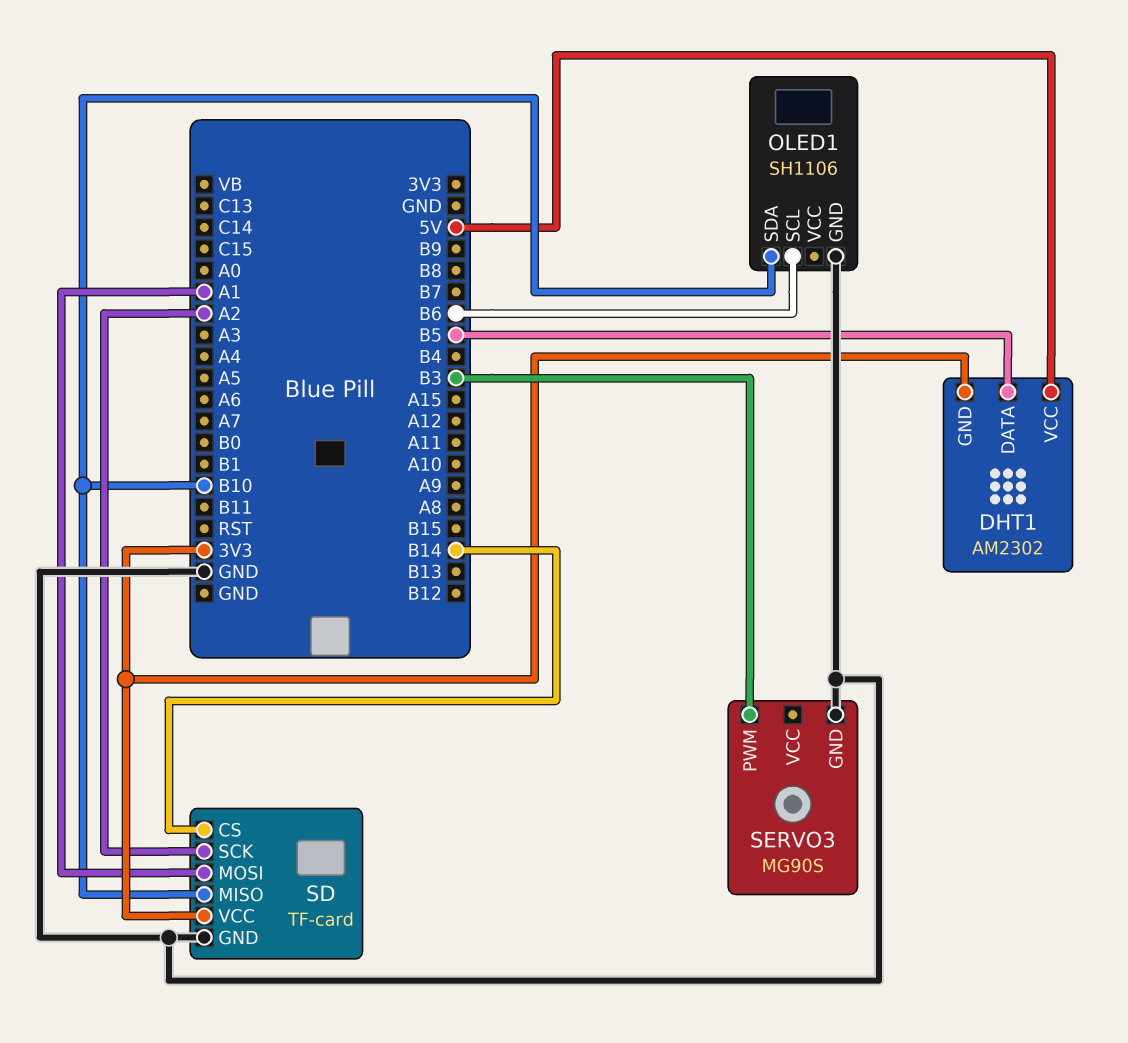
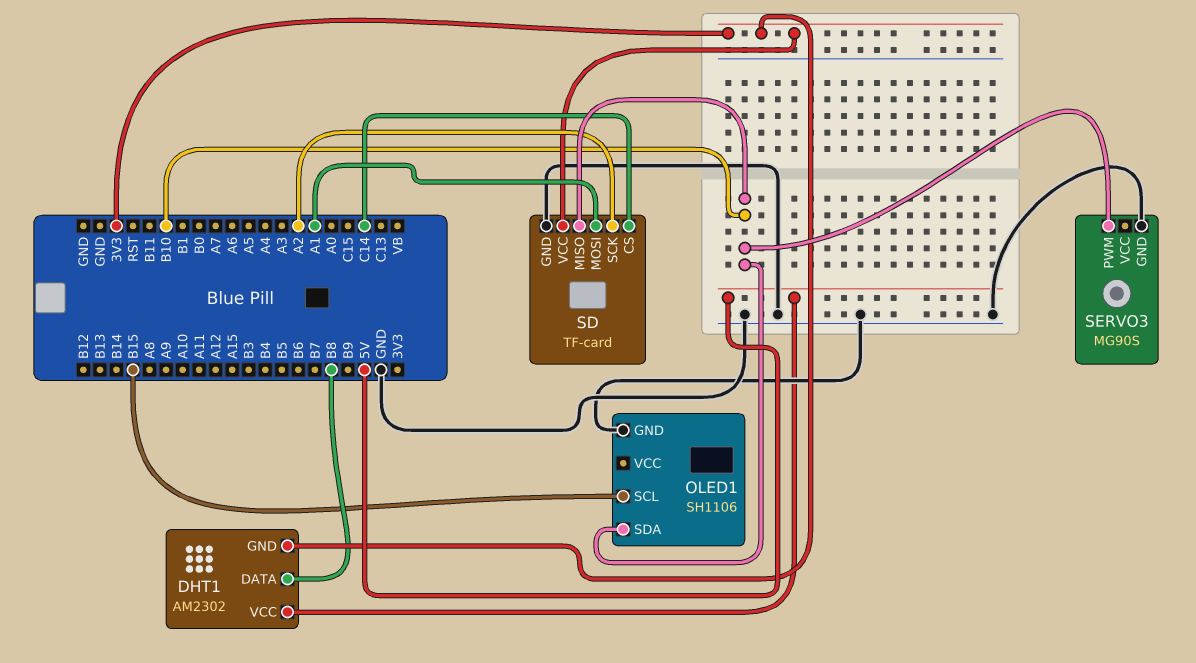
DHT1 pin DATA: B5 -> B8
OLED1 pin SCL: B6 -> B15
SD pin CS: B14 -> C14
SERVO3 pin PWM: B3 -> B10

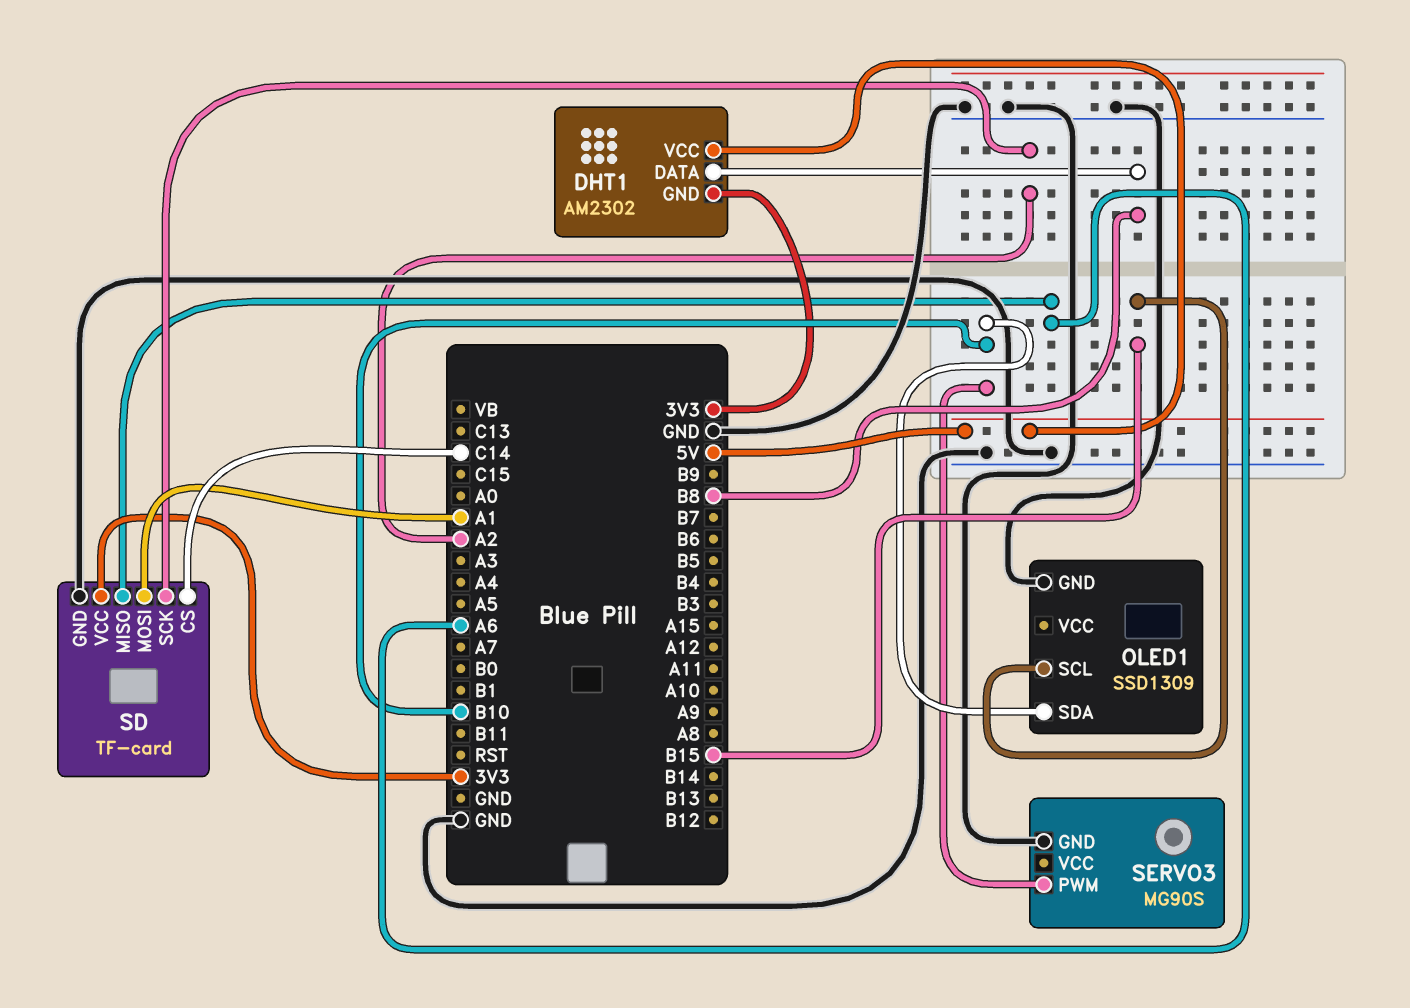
OLED1: SH1106 -> SSD1309
SD pin MISO: B10 -> A6

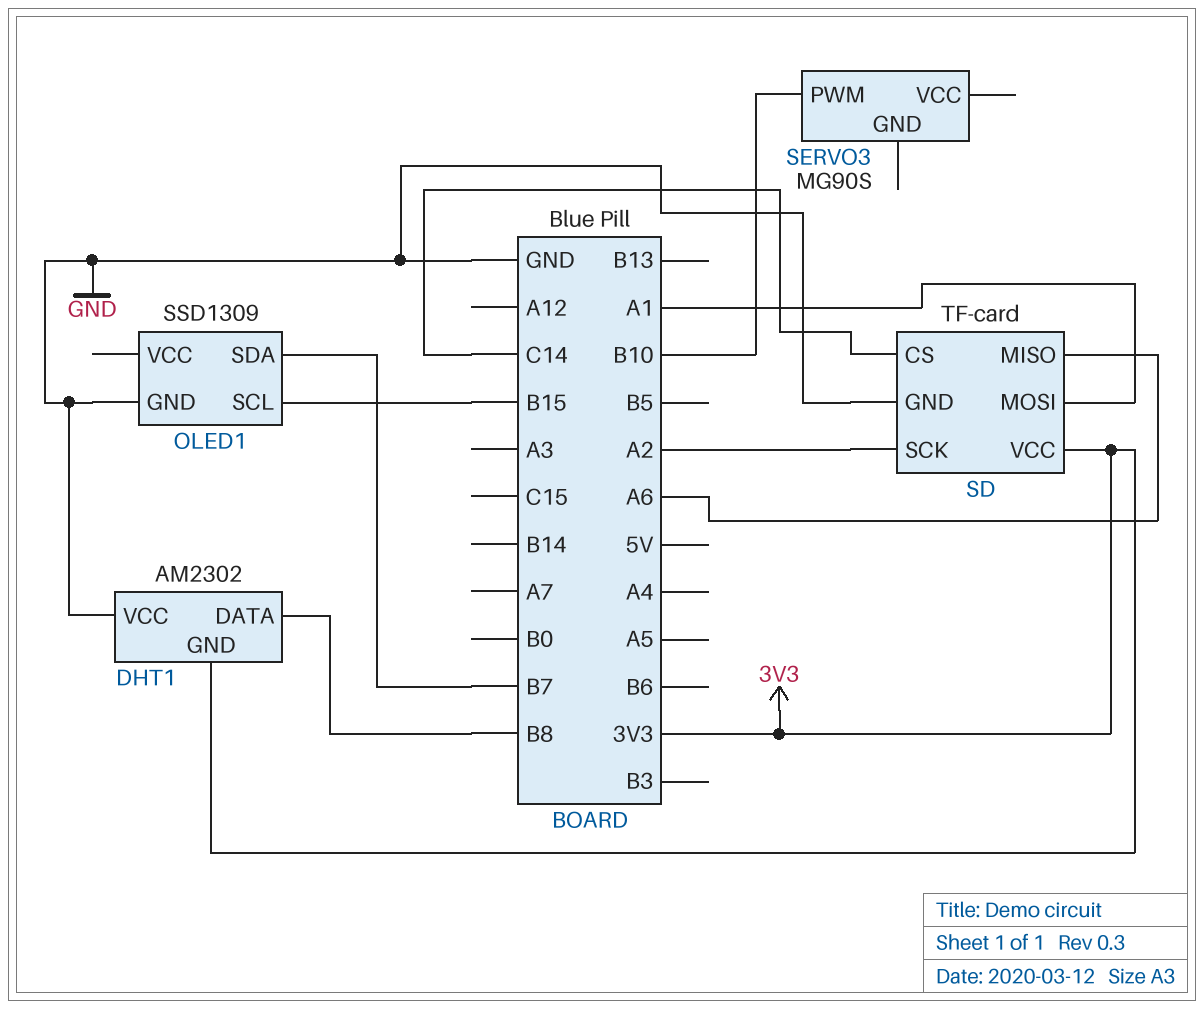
DHT1 pin VCC: 5V -> GND
OLED1 pin SDA: B10 -> B7
SERVO3 pin GND: GND -> none

